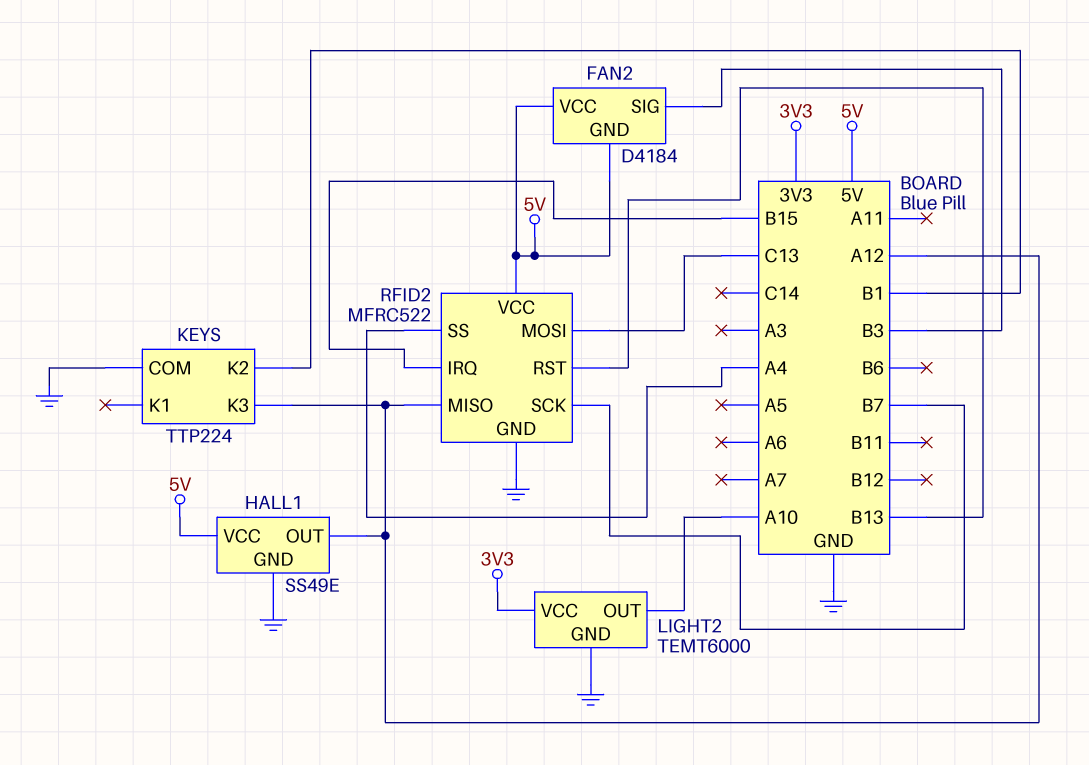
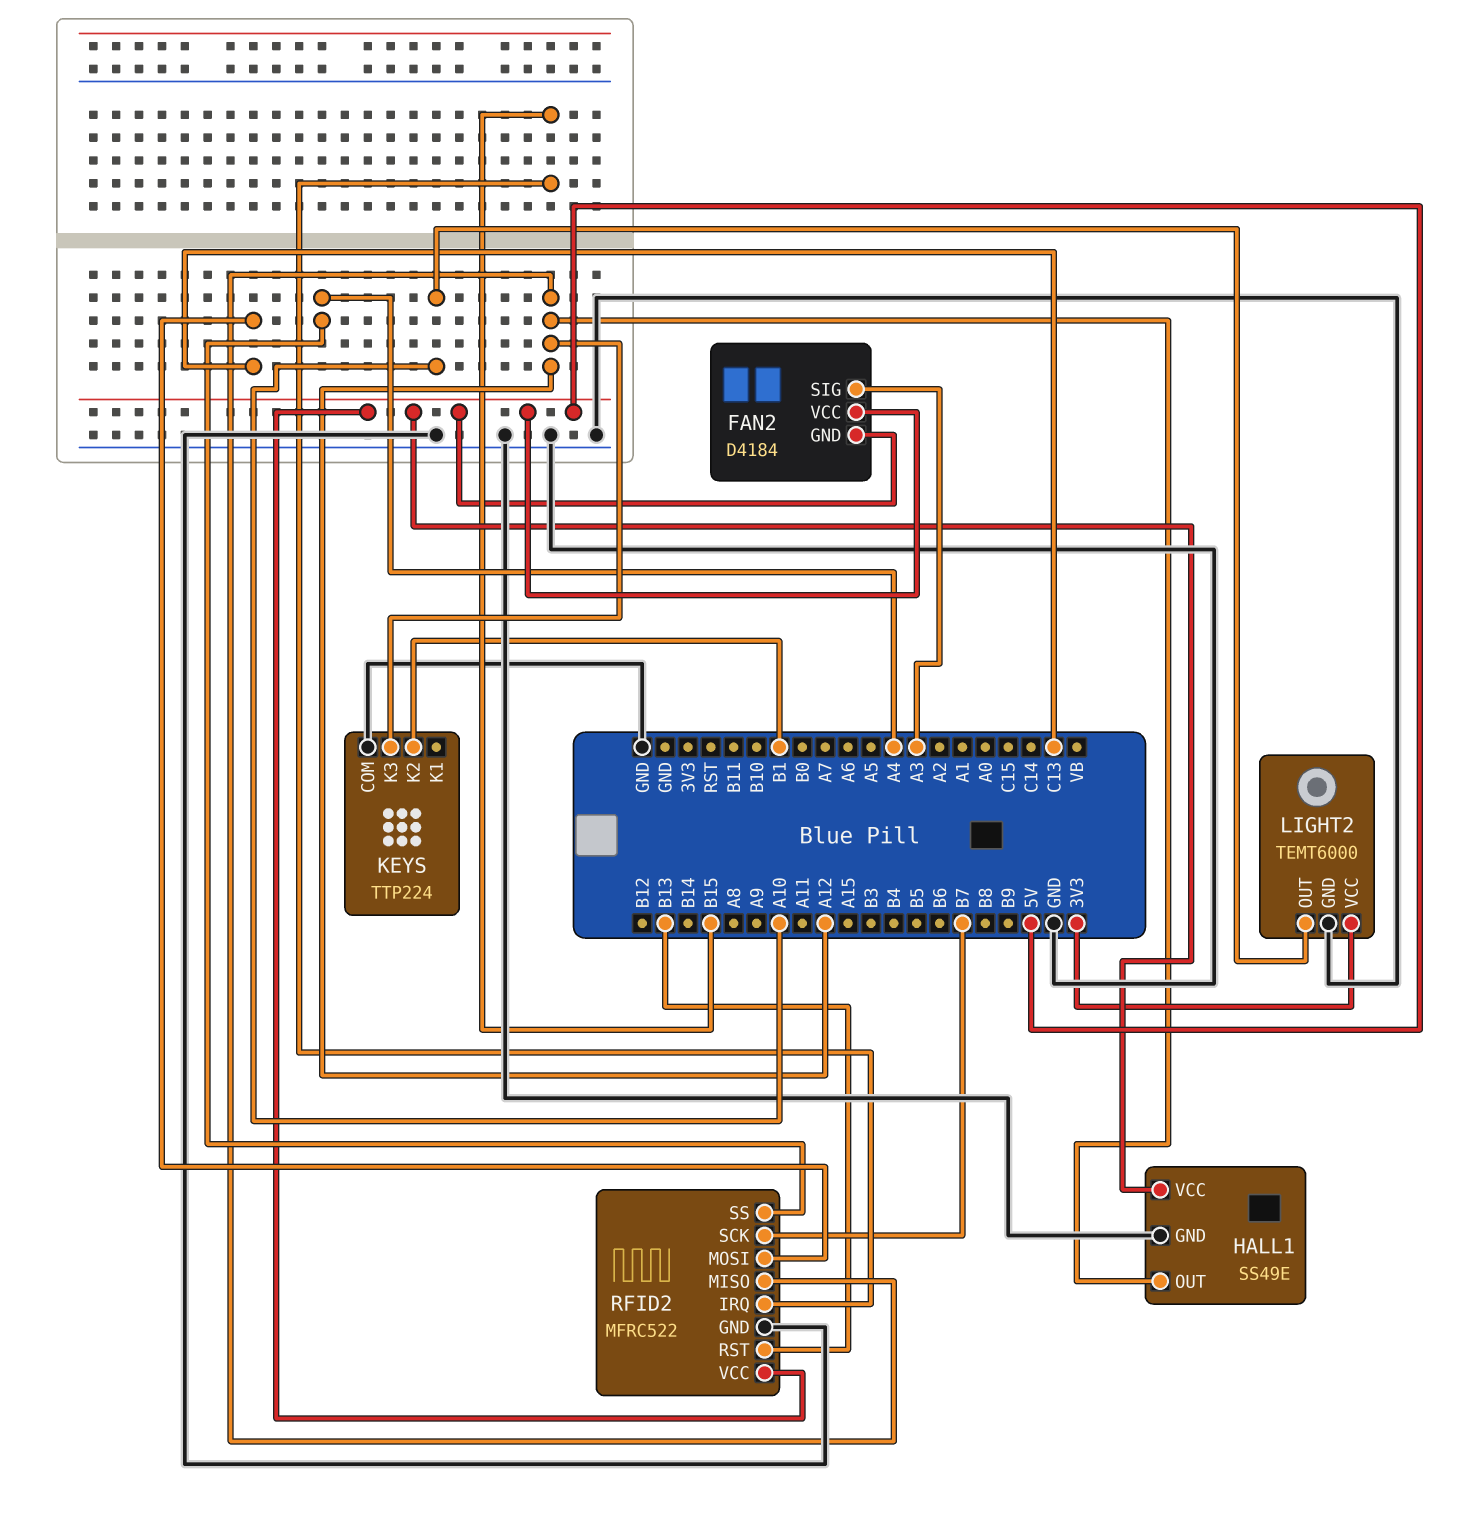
FAN2 pin SIG: B3 -> A3

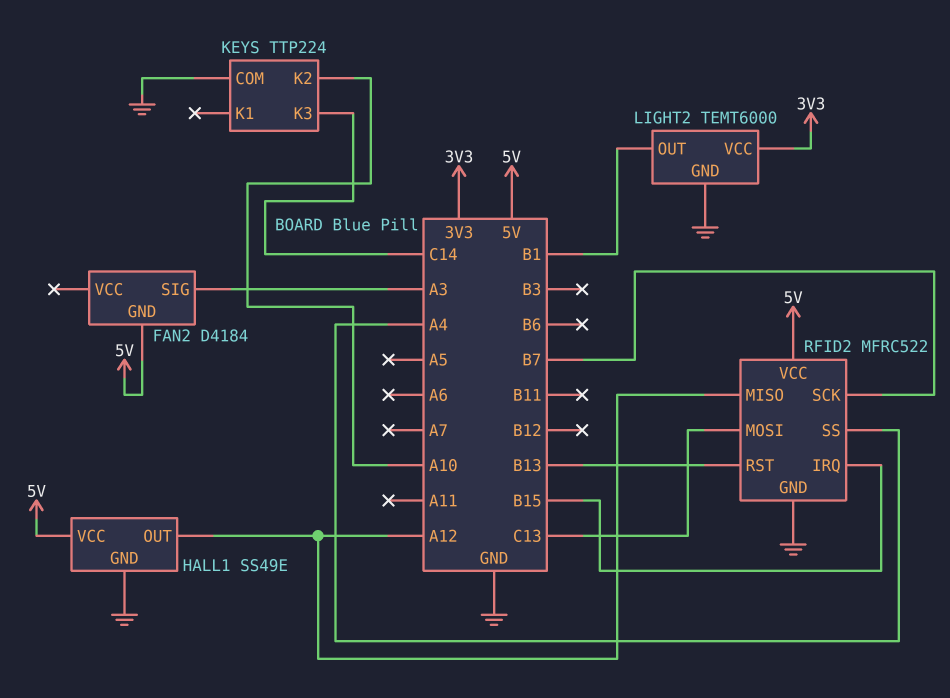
FAN2 pin VCC: 5V -> none
KEYS pin K2: B1 -> A10
KEYS pin K3: A12 -> C14
LIGHT2 pin OUT: A10 -> B1

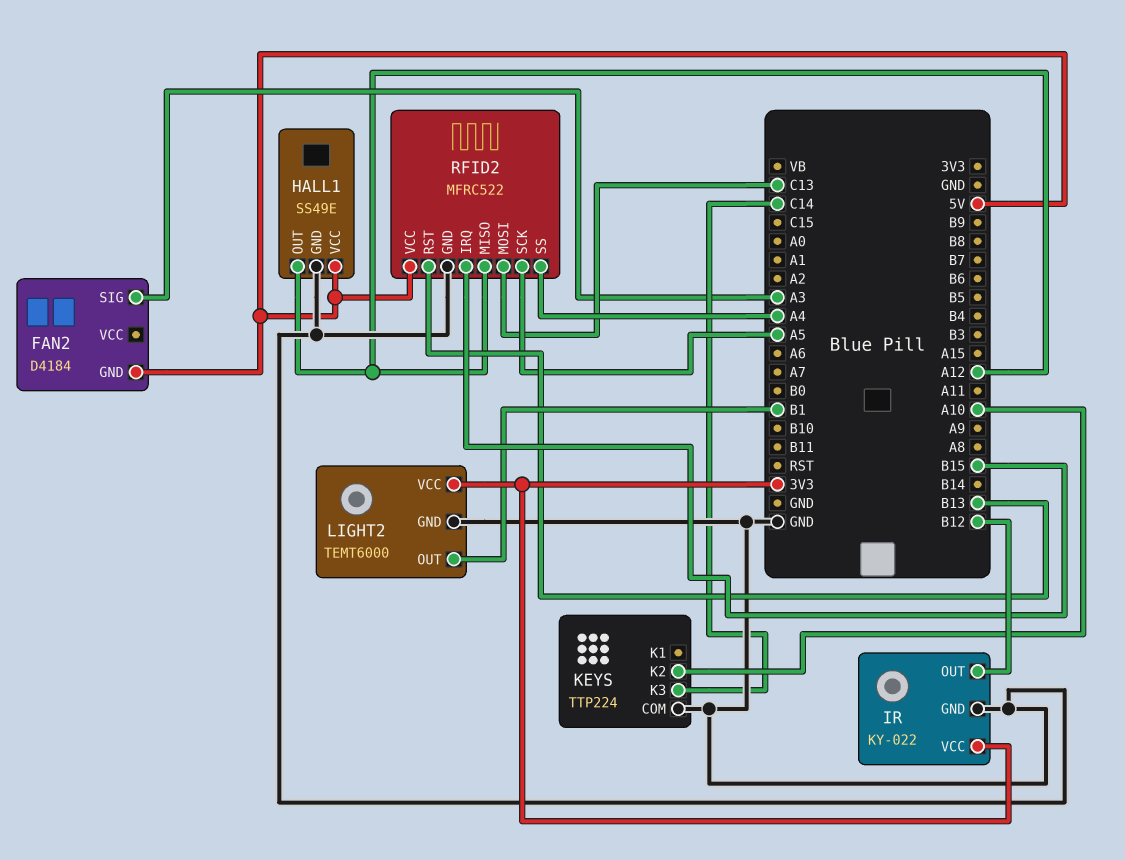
IR: none -> KY-022
IR pin GND: none -> GND
IR pin OUT: none -> B12
IR pin VCC: none -> 3V3
RFID2 pin SCK: B7 -> A5

